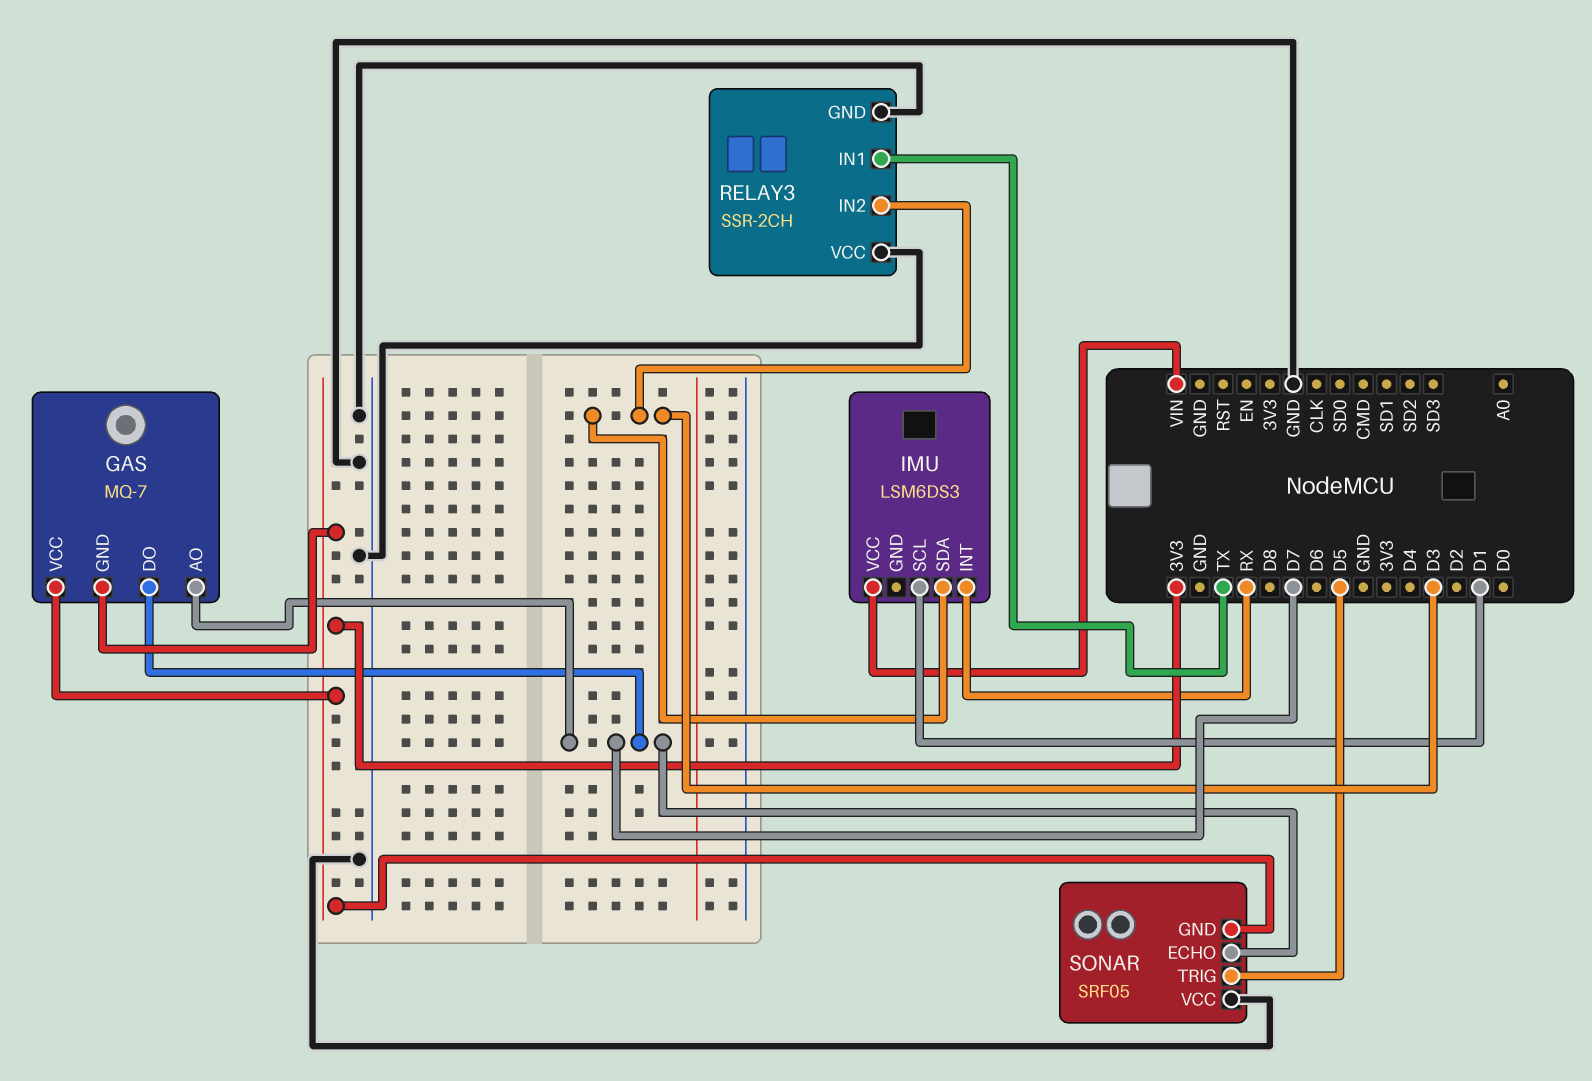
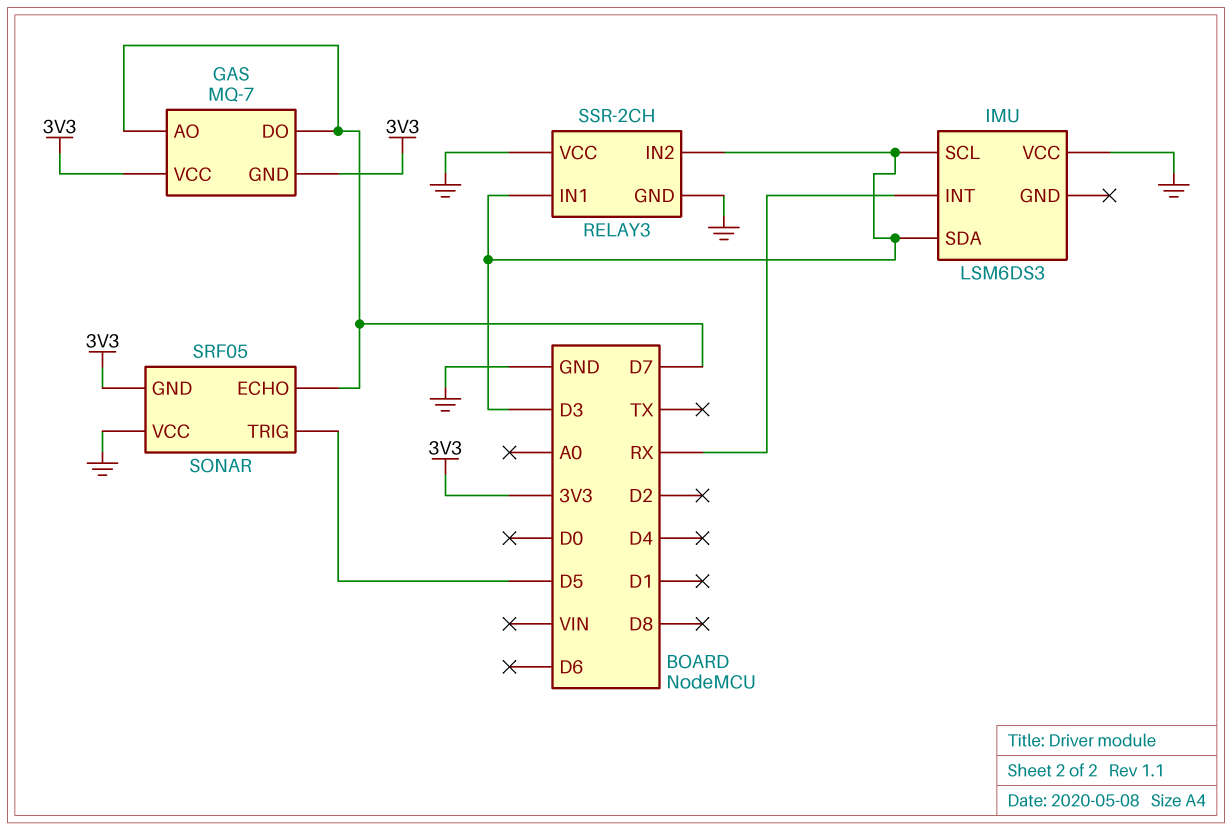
IMU pin SCL: D1 -> D3
IMU pin VCC: VIN -> GND
RELAY3 pin IN1: TX -> D3

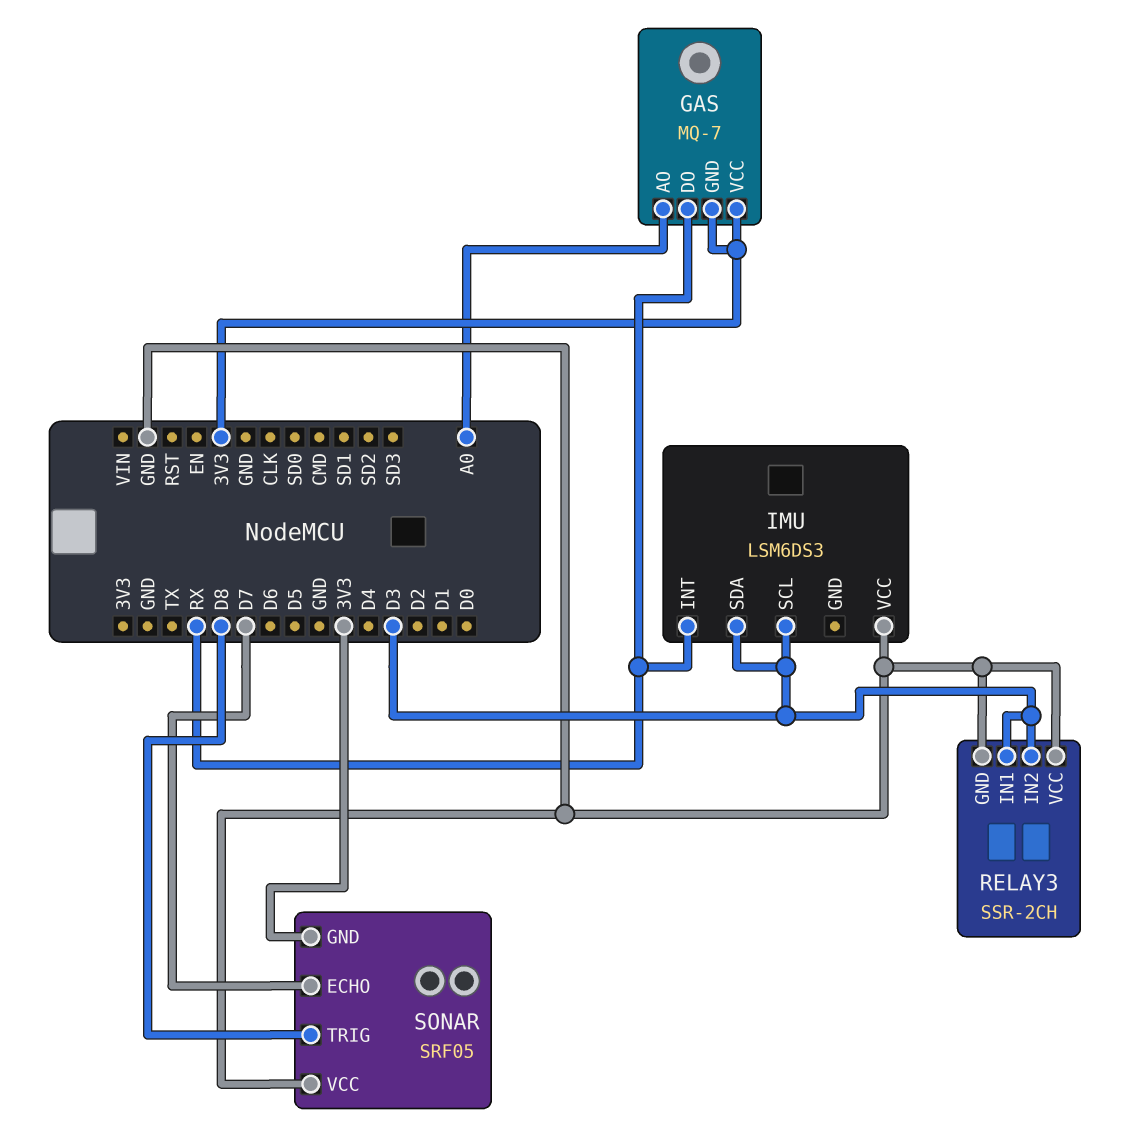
GAS pin AO: D7 -> A0
GAS pin DO: D7 -> RX
SONAR pin TRIG: D5 -> D8

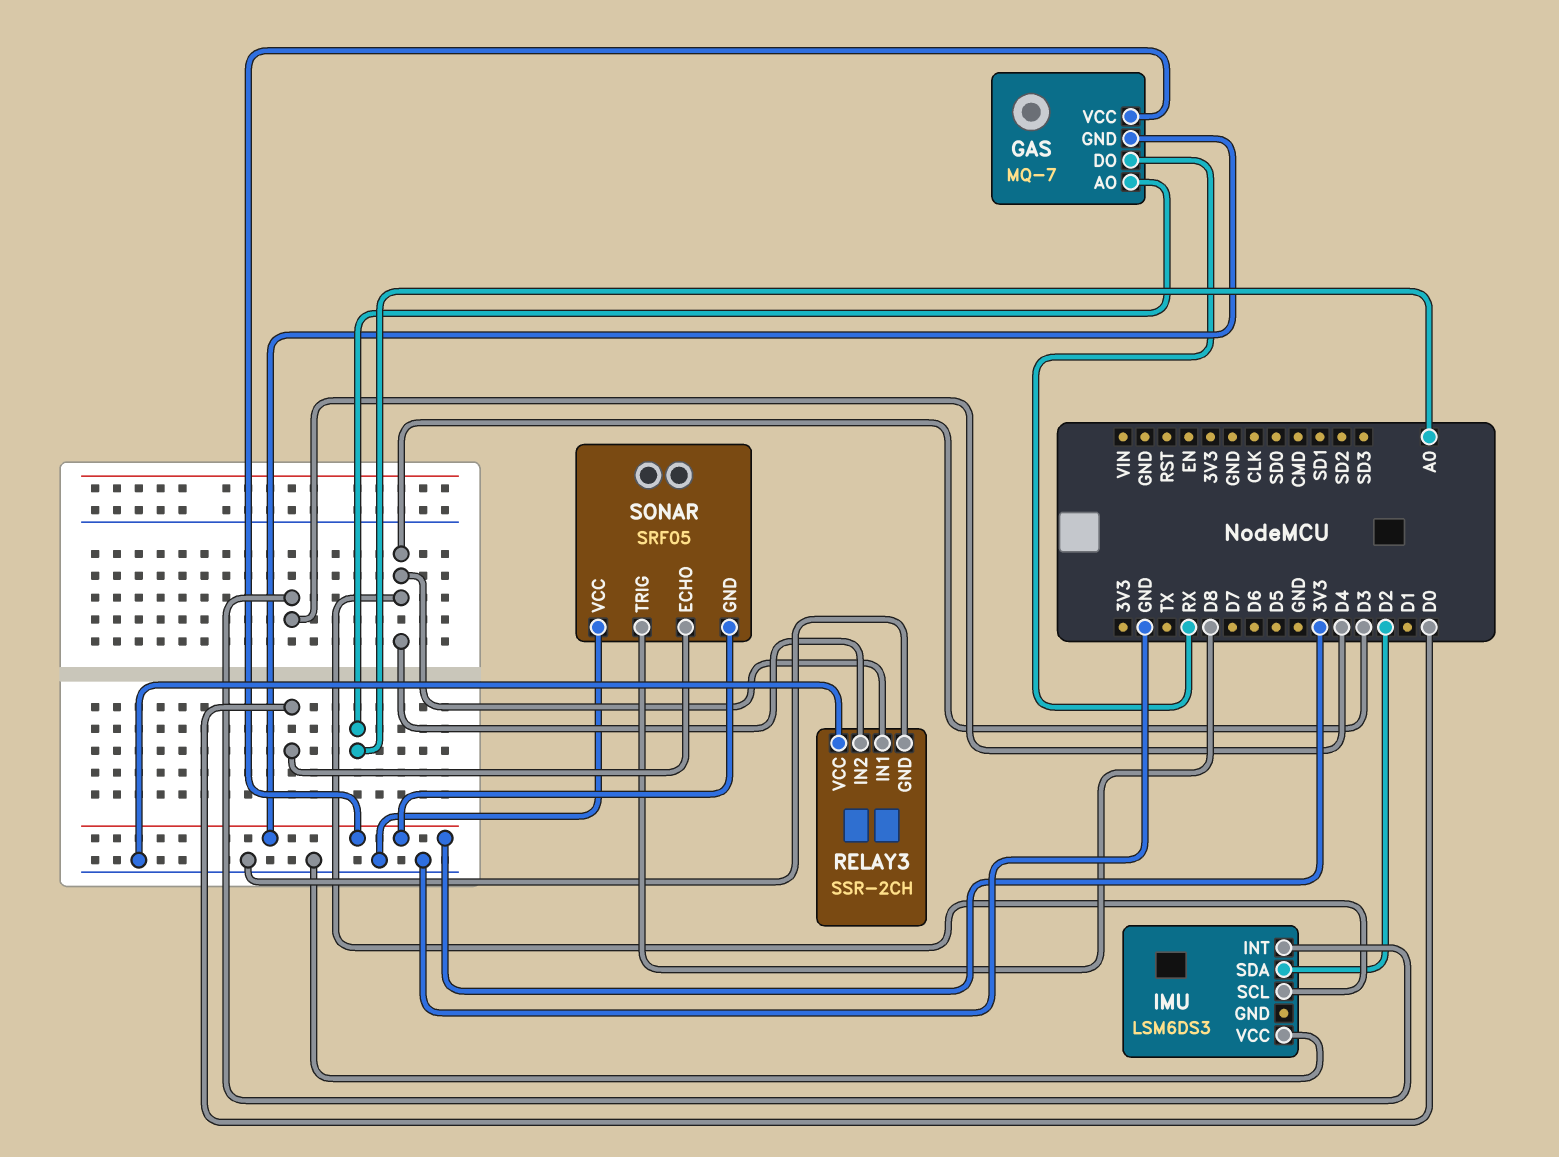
IMU pin INT: RX -> D4
IMU pin SDA: D3 -> D2
SONAR pin ECHO: D7 -> D0

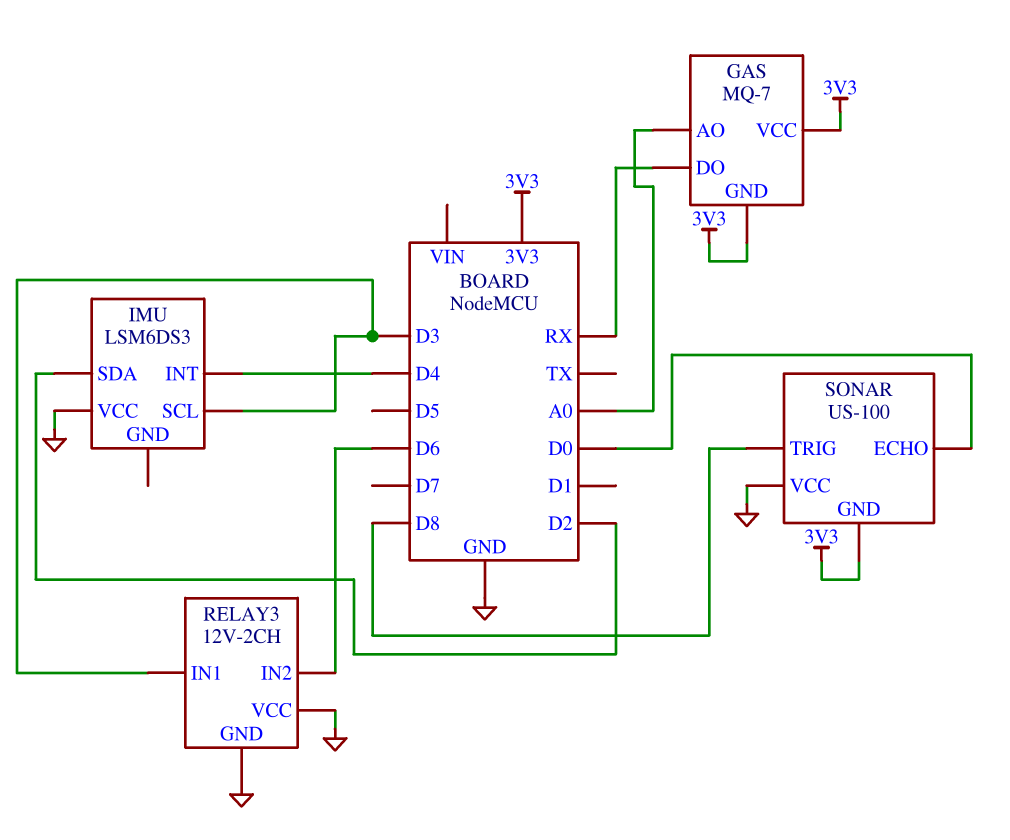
RELAY3: SSR-2CH -> 12V-2CH
RELAY3 pin IN2: D3 -> D6
SONAR: SRF05 -> US-100

